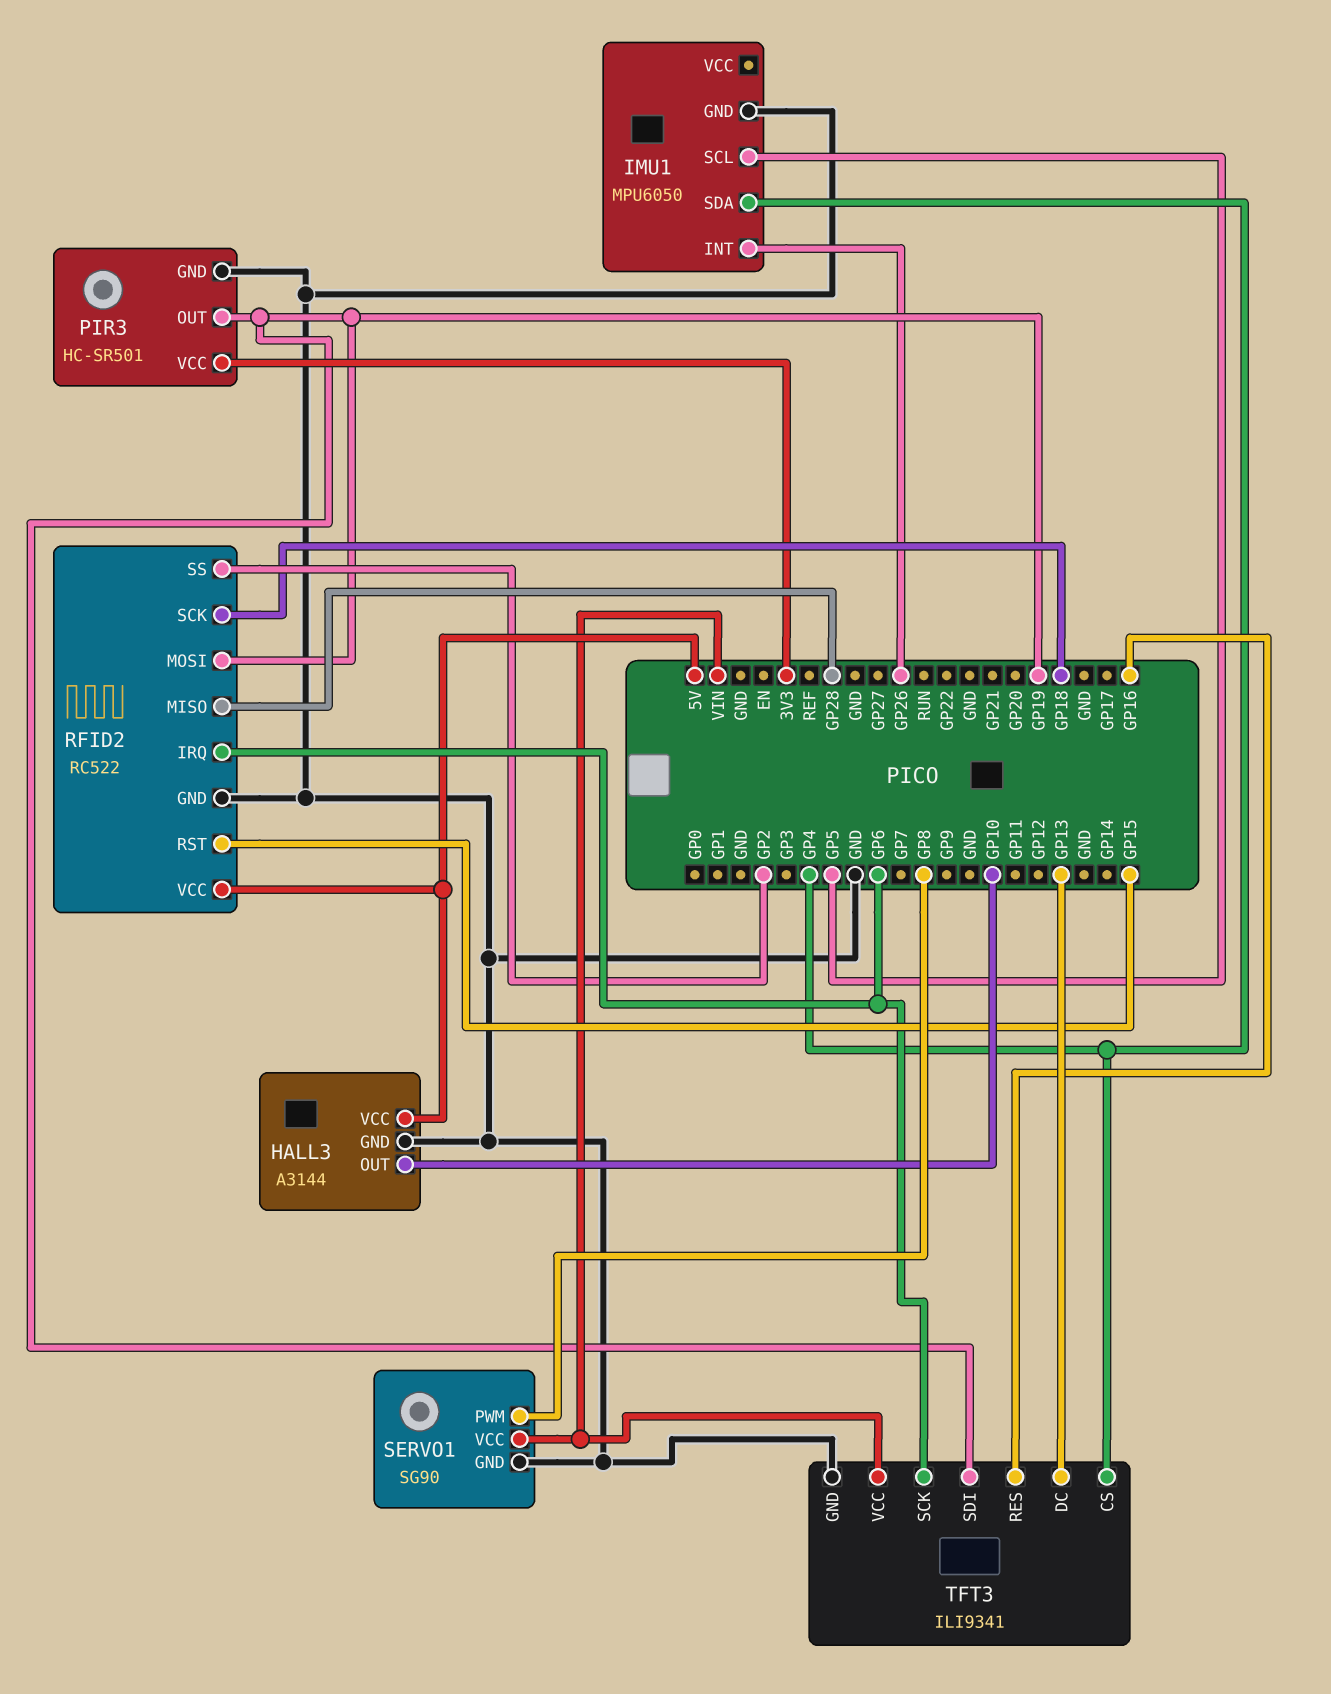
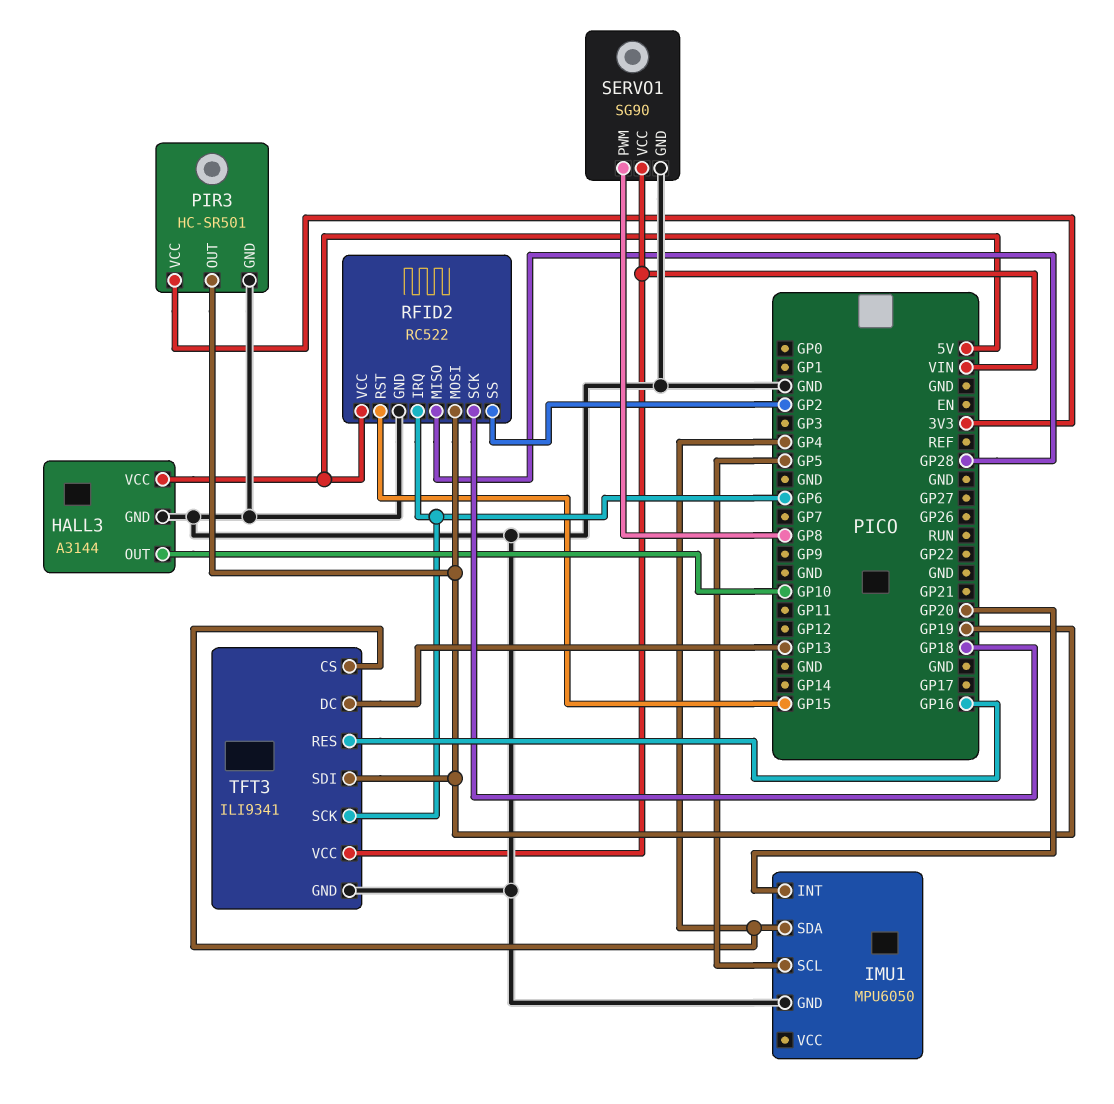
IMU1 pin INT: GP26 -> GP20

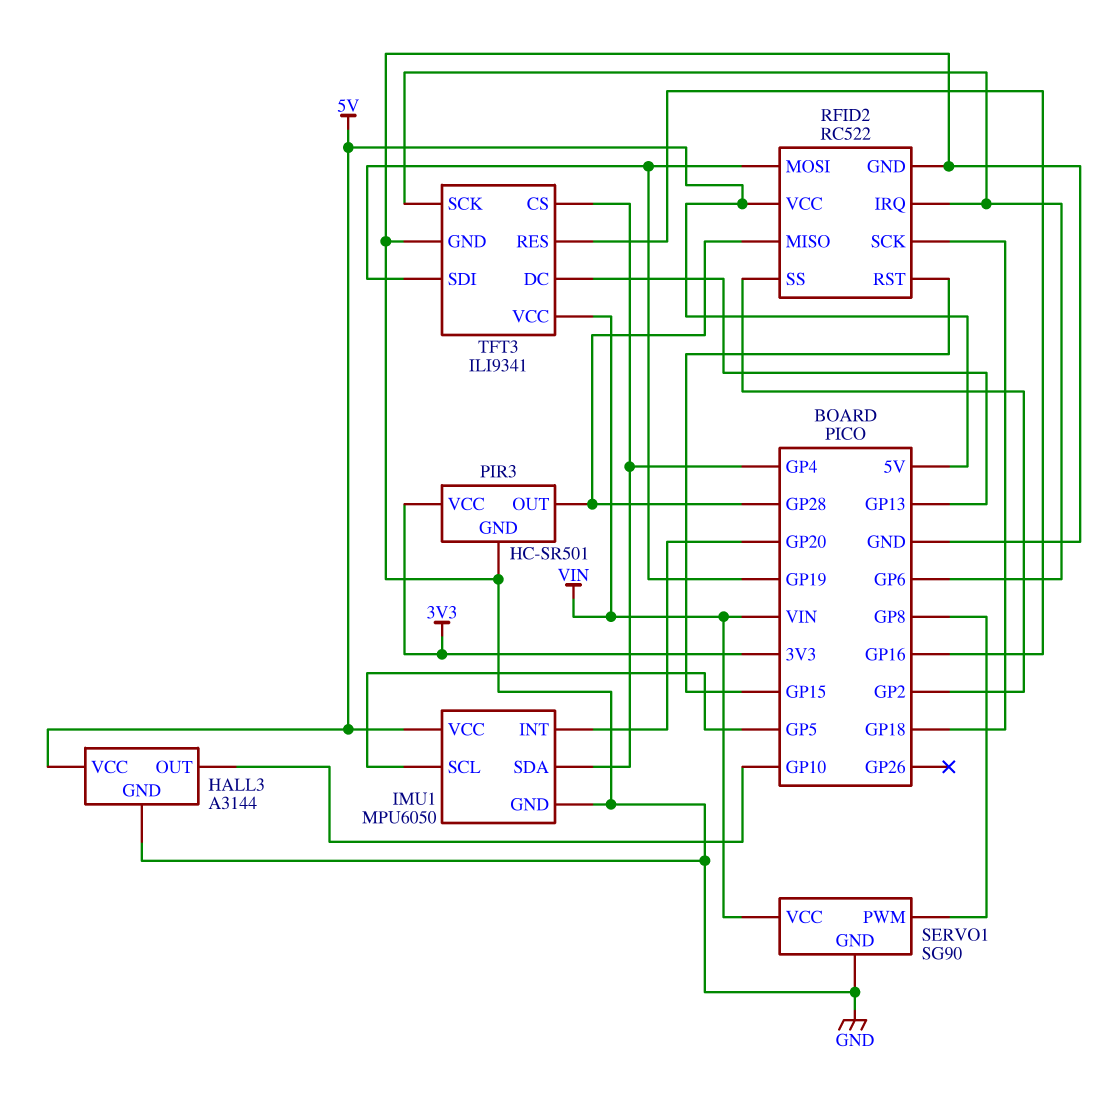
IMU1 pin VCC: none -> 5V
PIR3 pin OUT: GP19 -> GP28

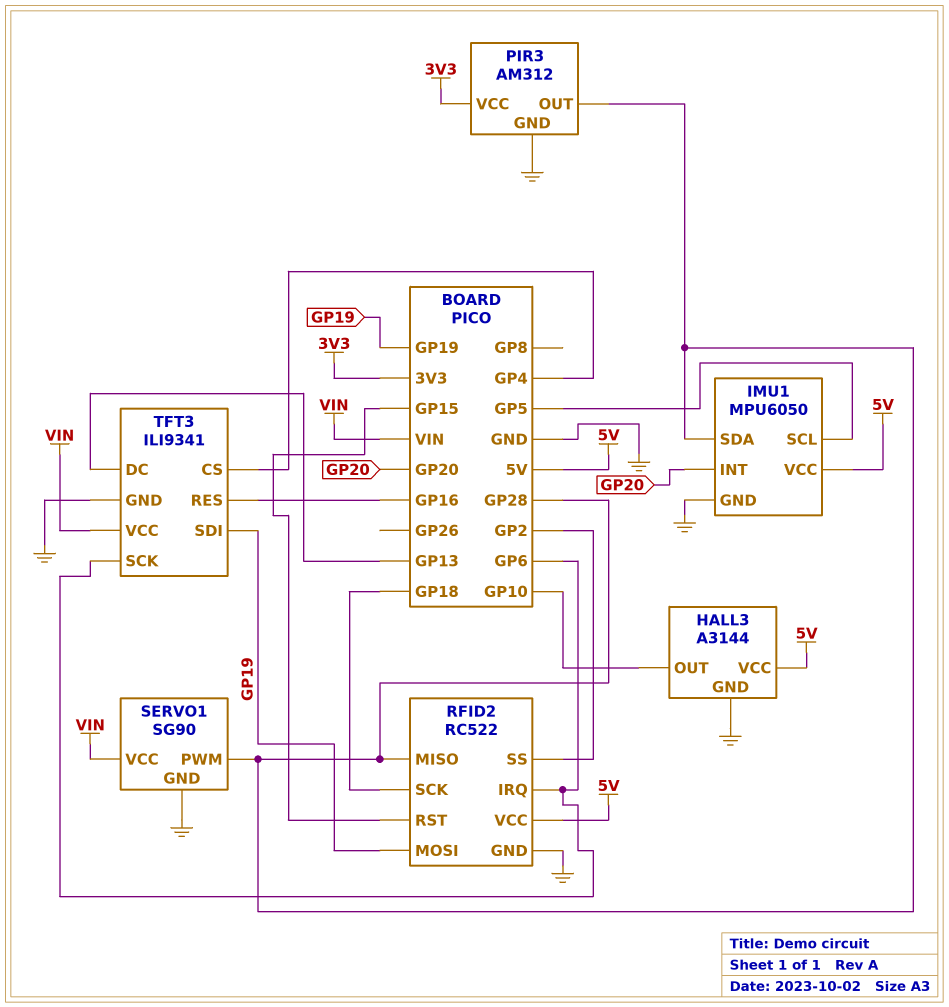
IMU1 pin SDA: GP4 -> GP28
PIR3: HC-SR501 -> AM312
SERVO1 pin PWM: GP8 -> GP28

